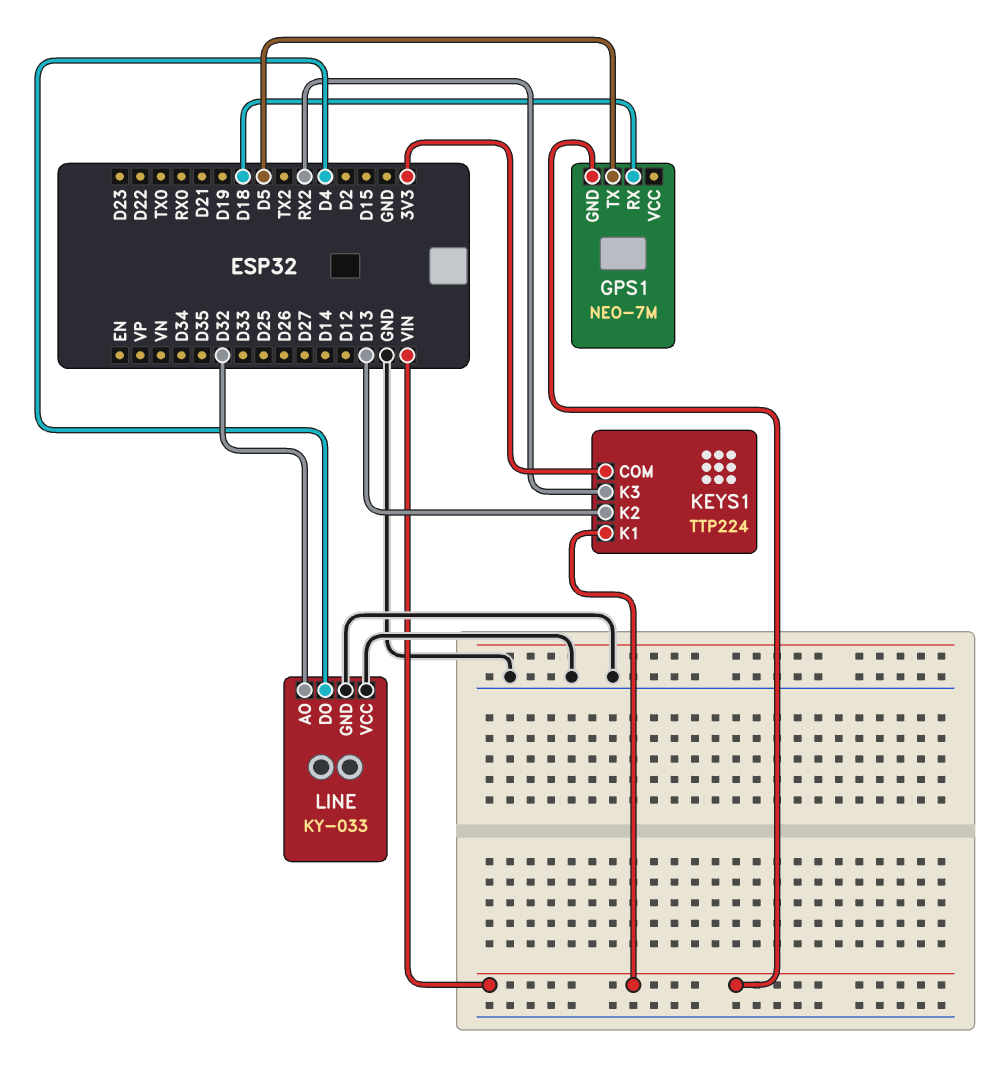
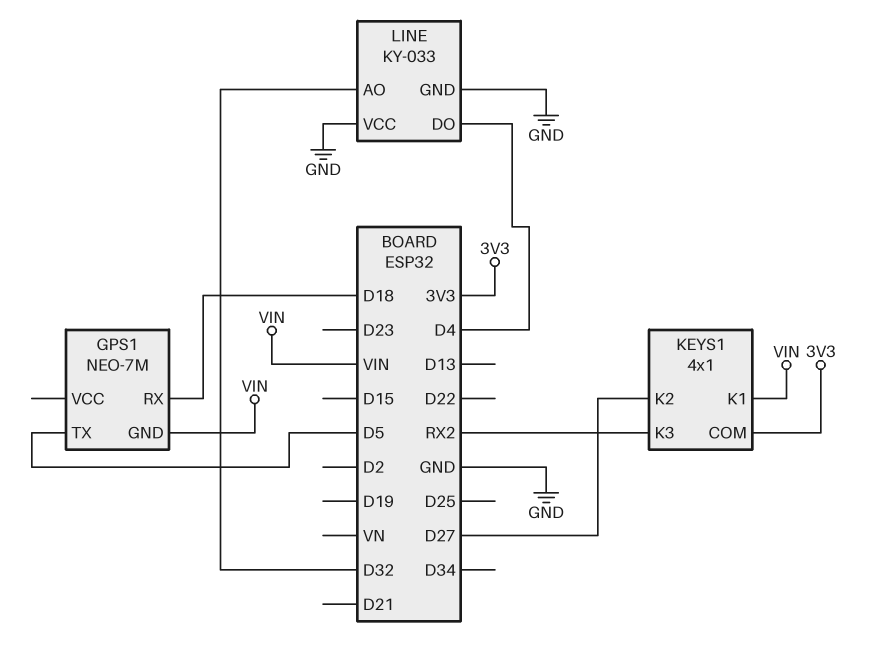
KEYS1: TTP224 -> 4x1
KEYS1 pin K2: D13 -> D27

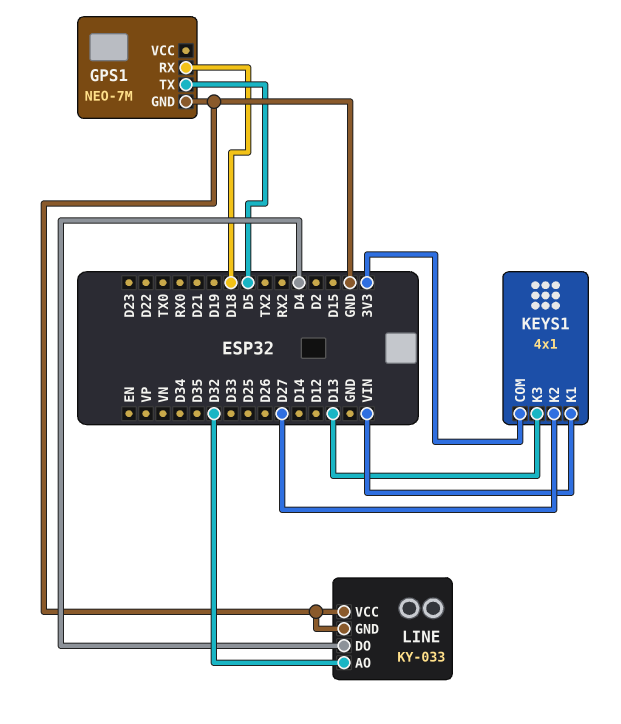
GPS1 pin GND: VIN -> GND
KEYS1 pin K3: RX2 -> D13

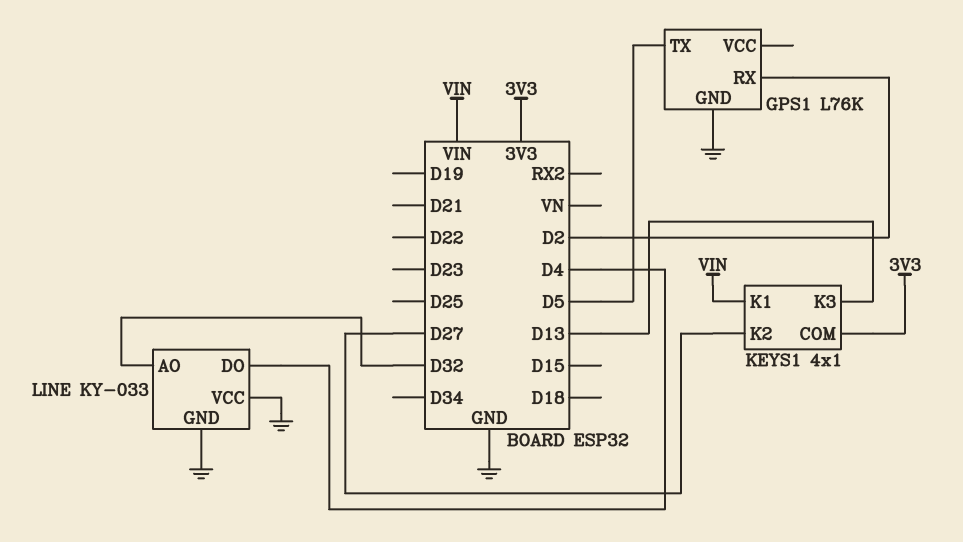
GPS1: NEO-7M -> L76K
GPS1 pin RX: D18 -> D2

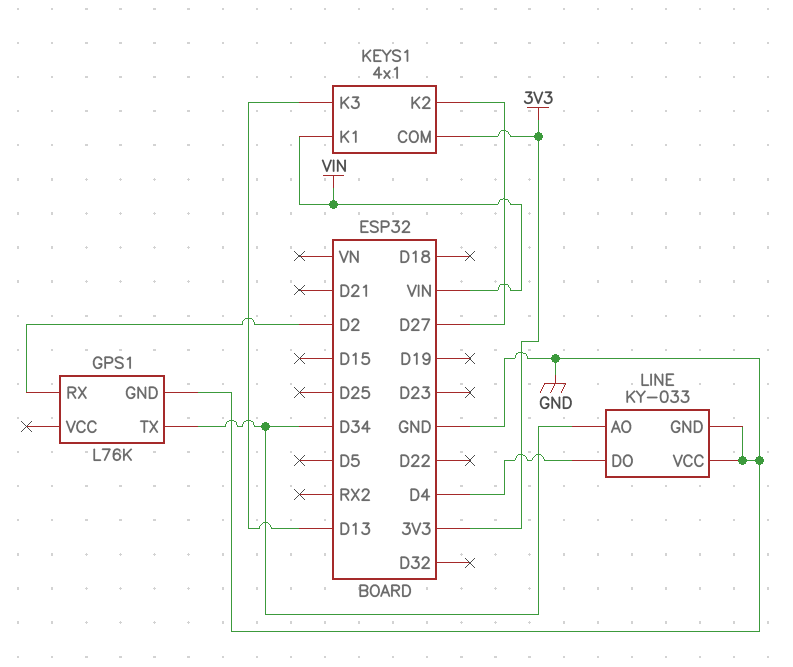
GPS1 pin TX: D5 -> D34
LINE pin AO: D32 -> D34

